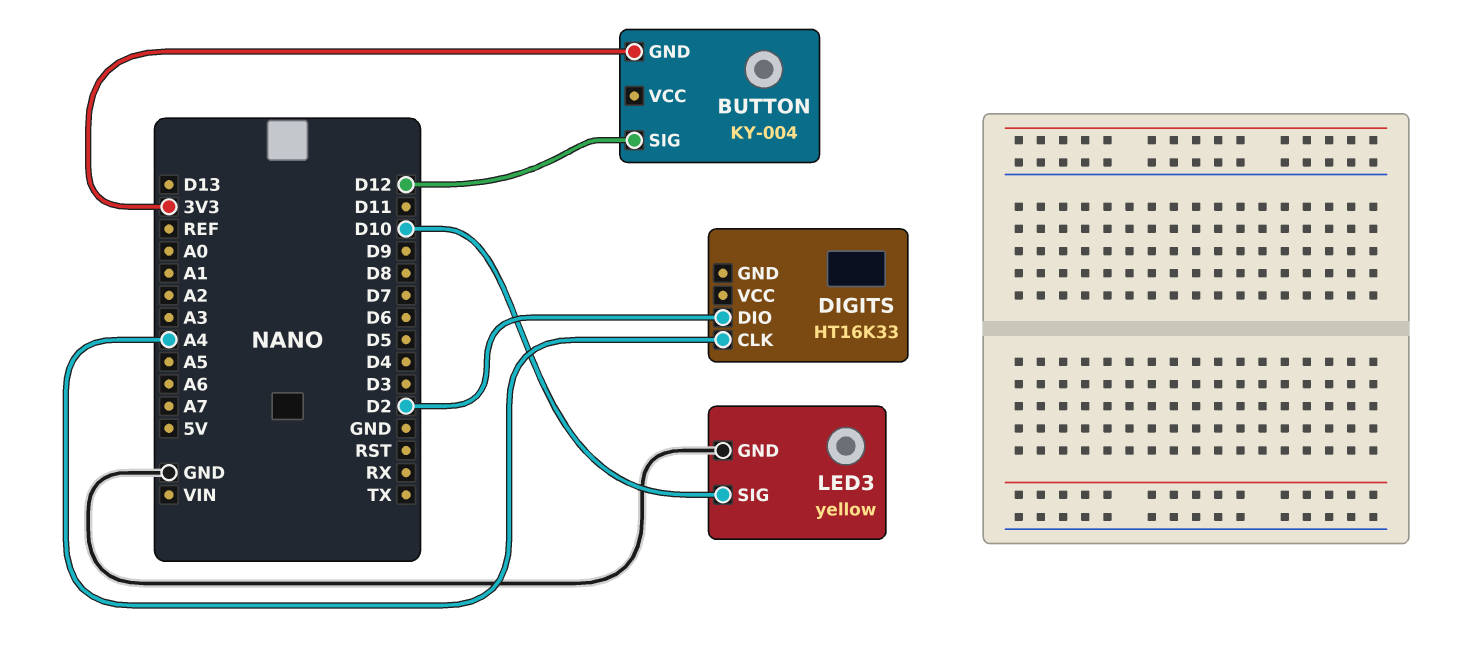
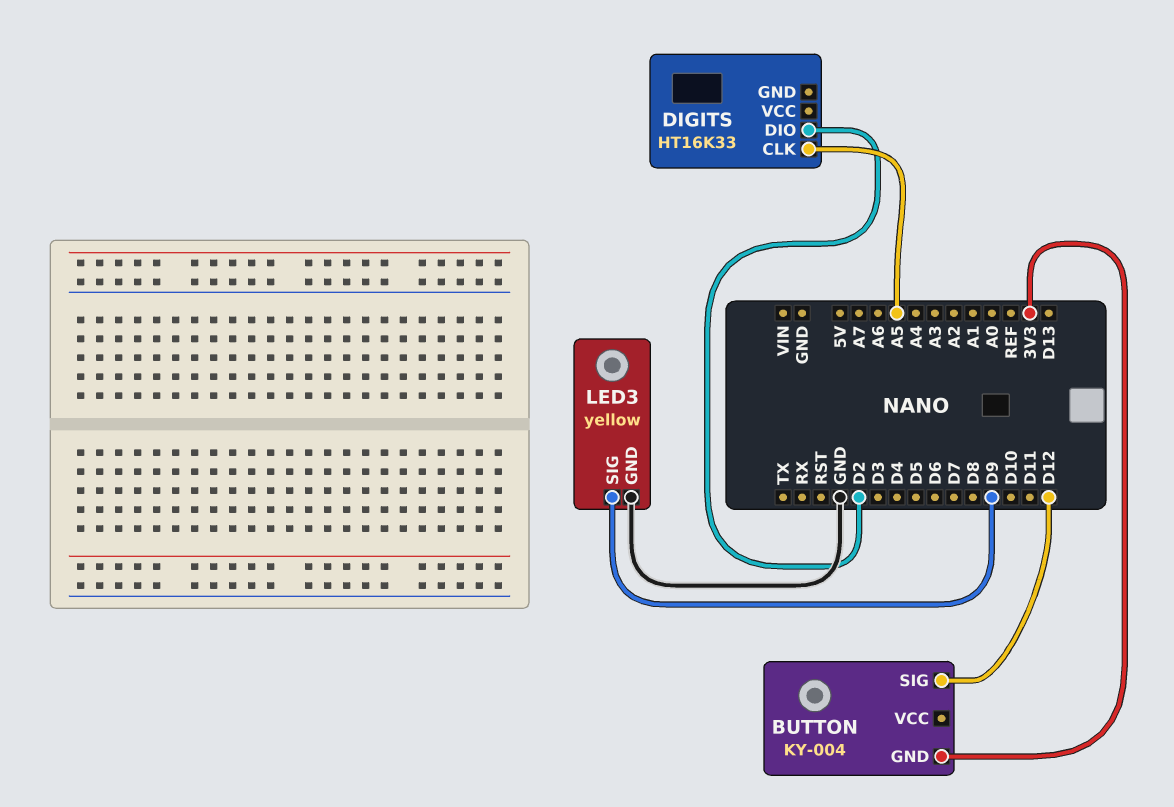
DIGITS pin CLK: A4 -> A5
LED3 pin SIG: D10 -> D9

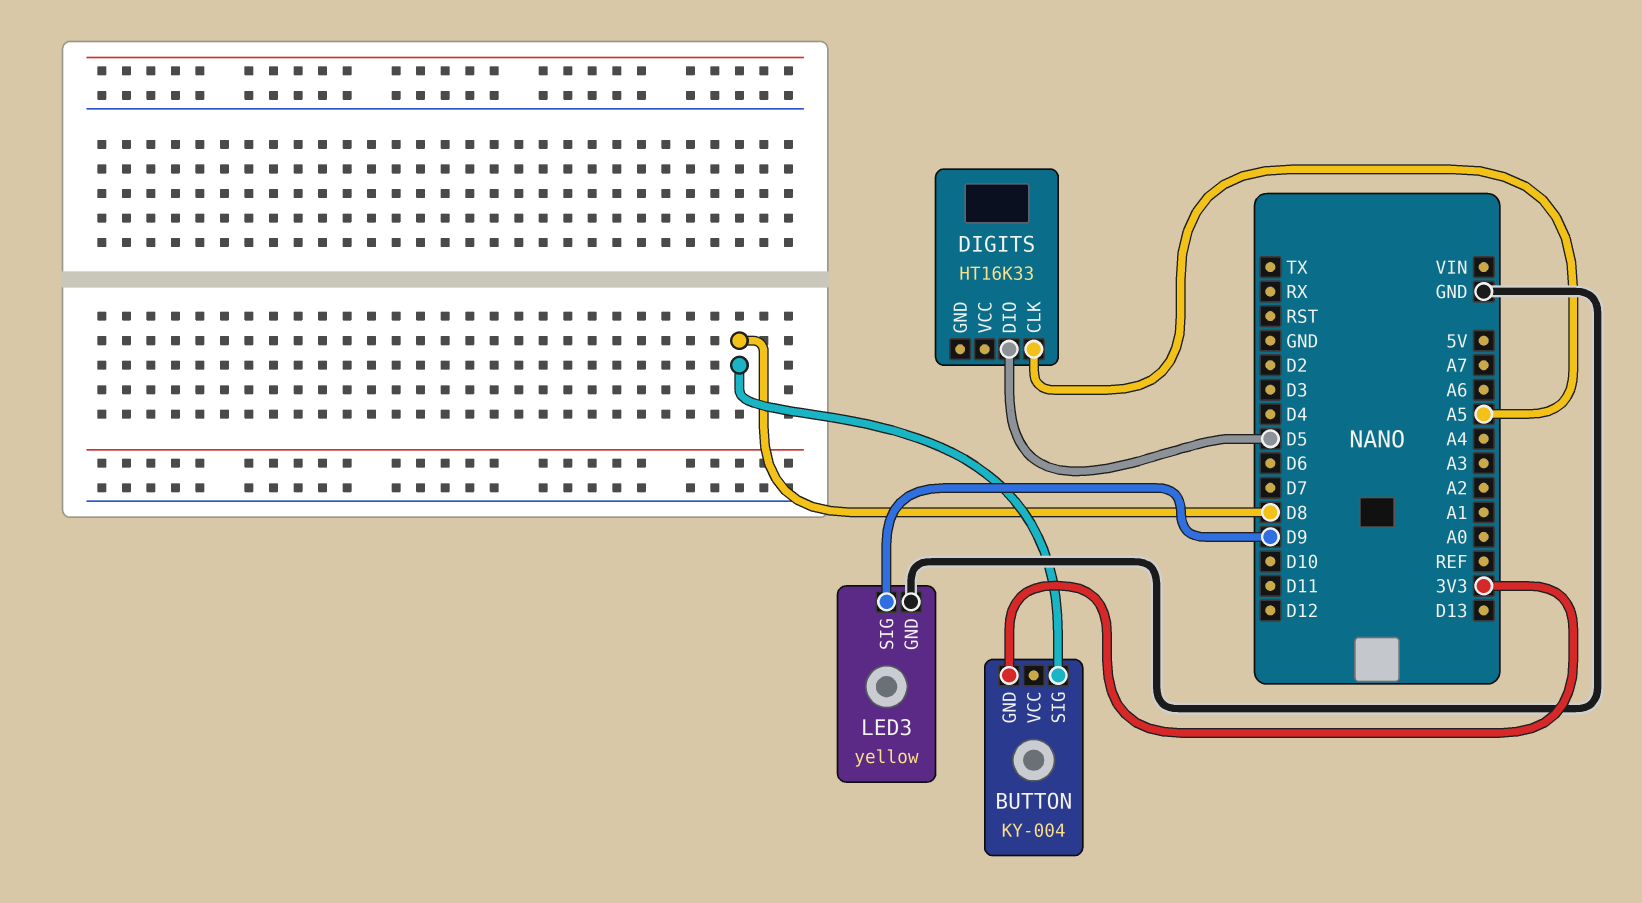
BUTTON pin SIG: D12 -> D8
DIGITS pin DIO: D2 -> D5

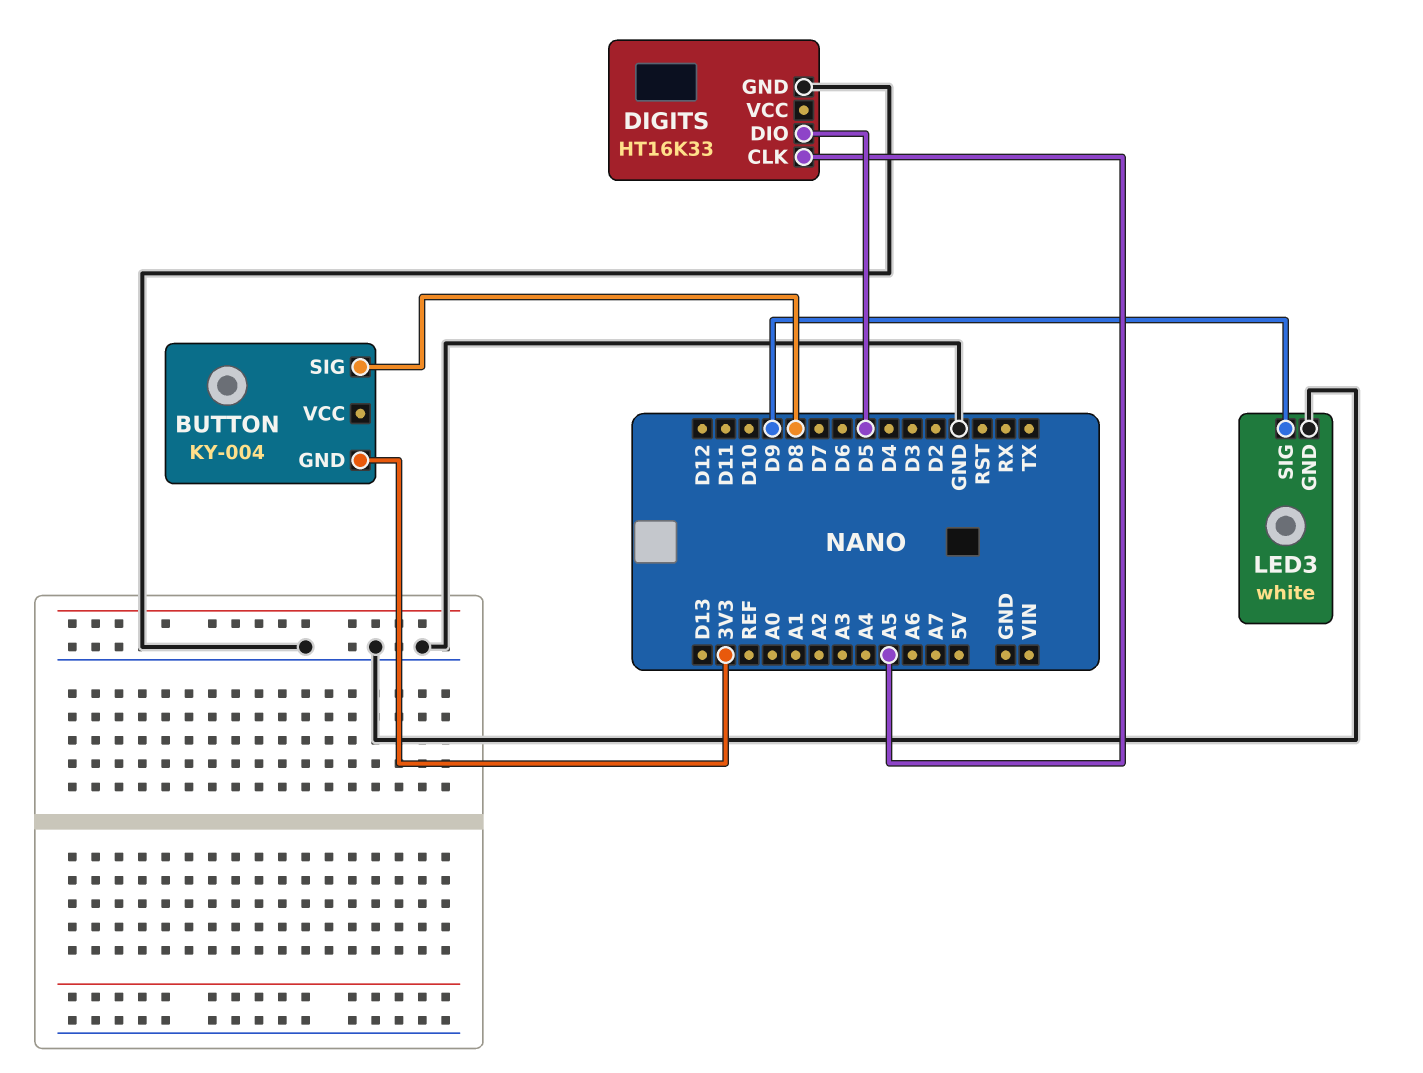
DIGITS pin GND: none -> GND
LED3: yellow -> white

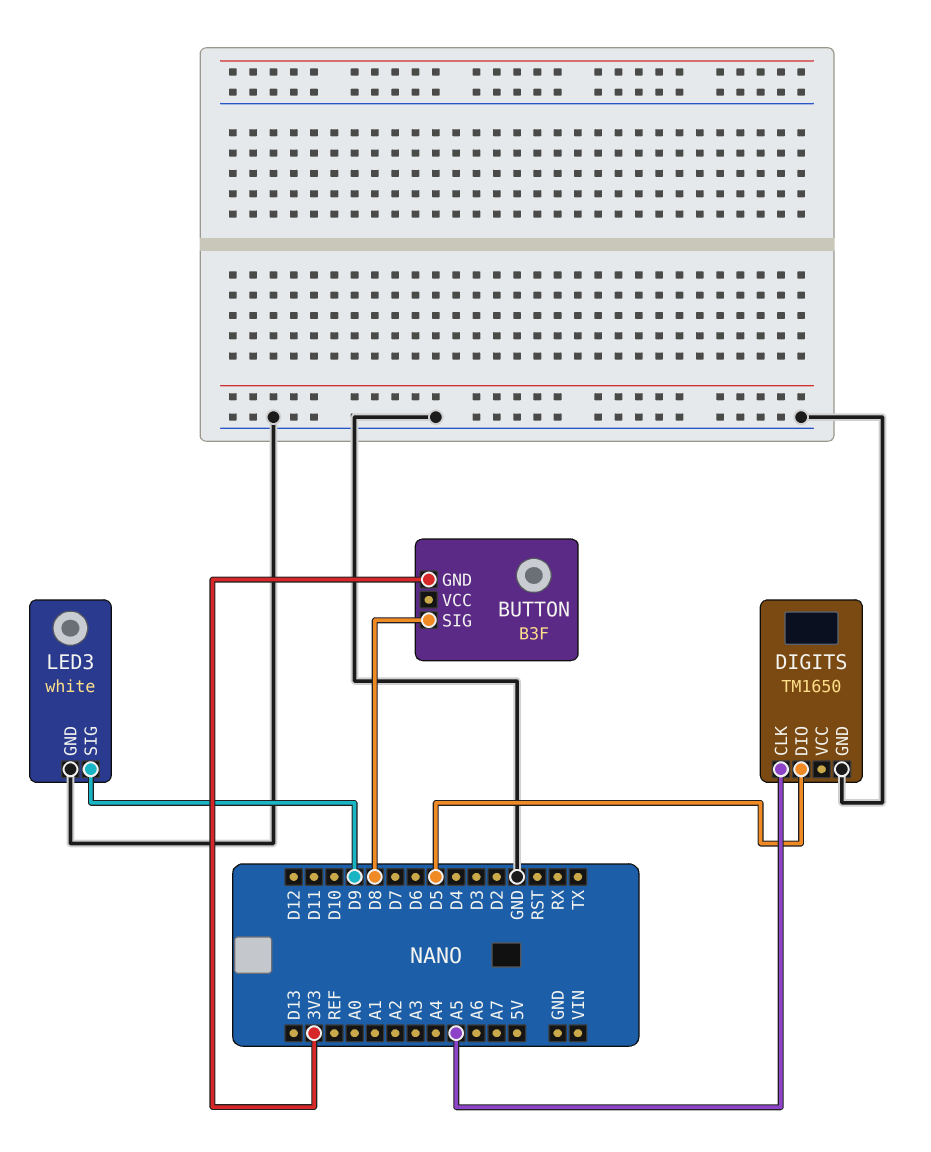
BUTTON: KY-004 -> B3F
DIGITS: HT16K33 -> TM1650

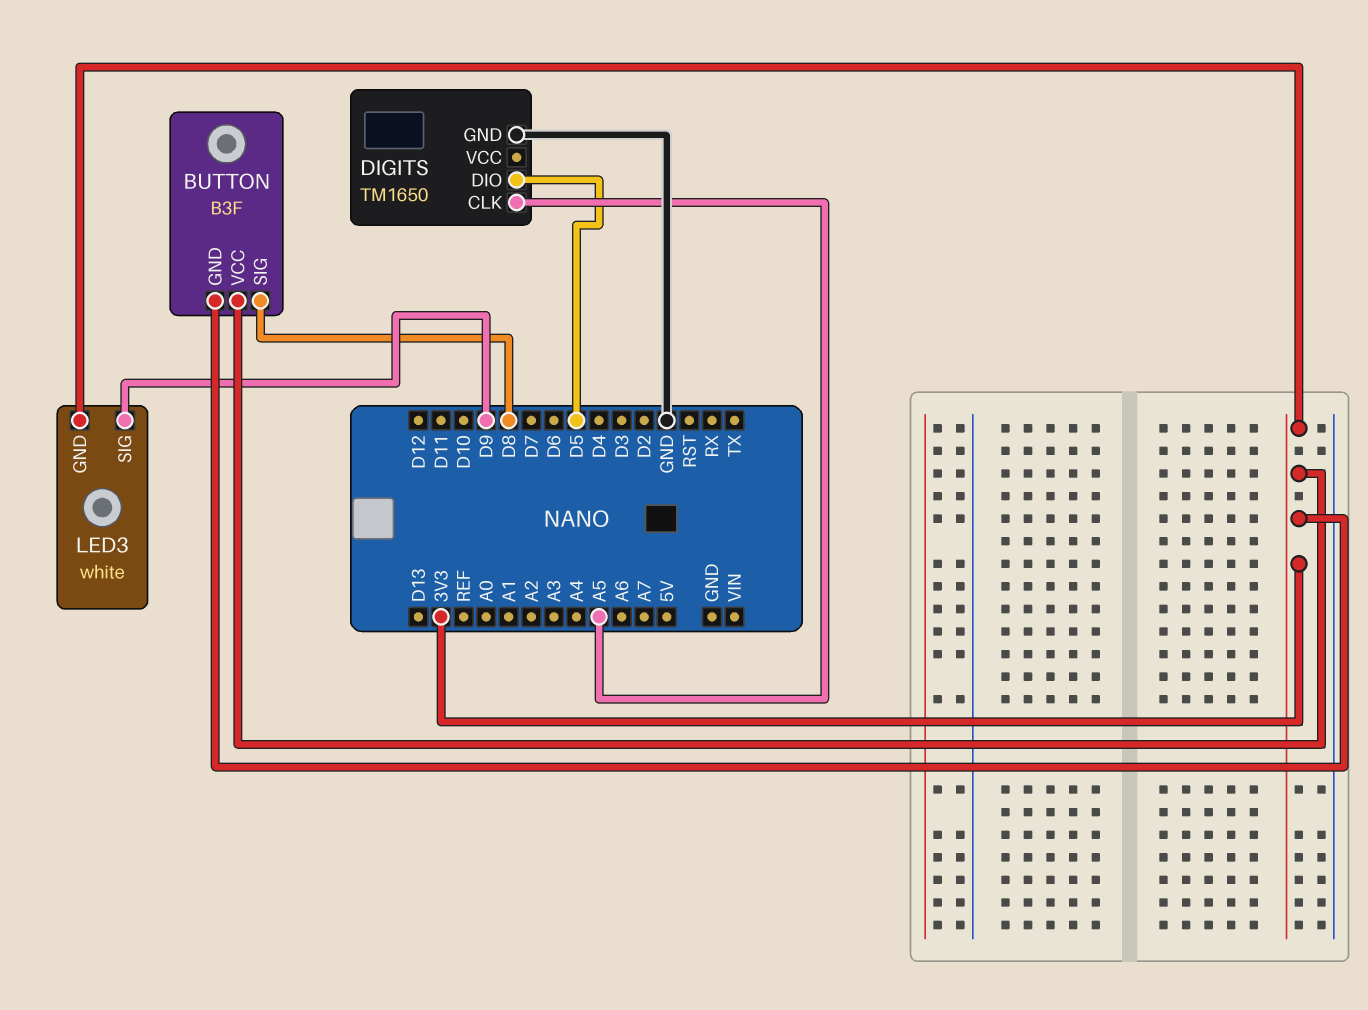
BUTTON pin VCC: none -> 3V3
LED3 pin GND: GND -> 3V3

